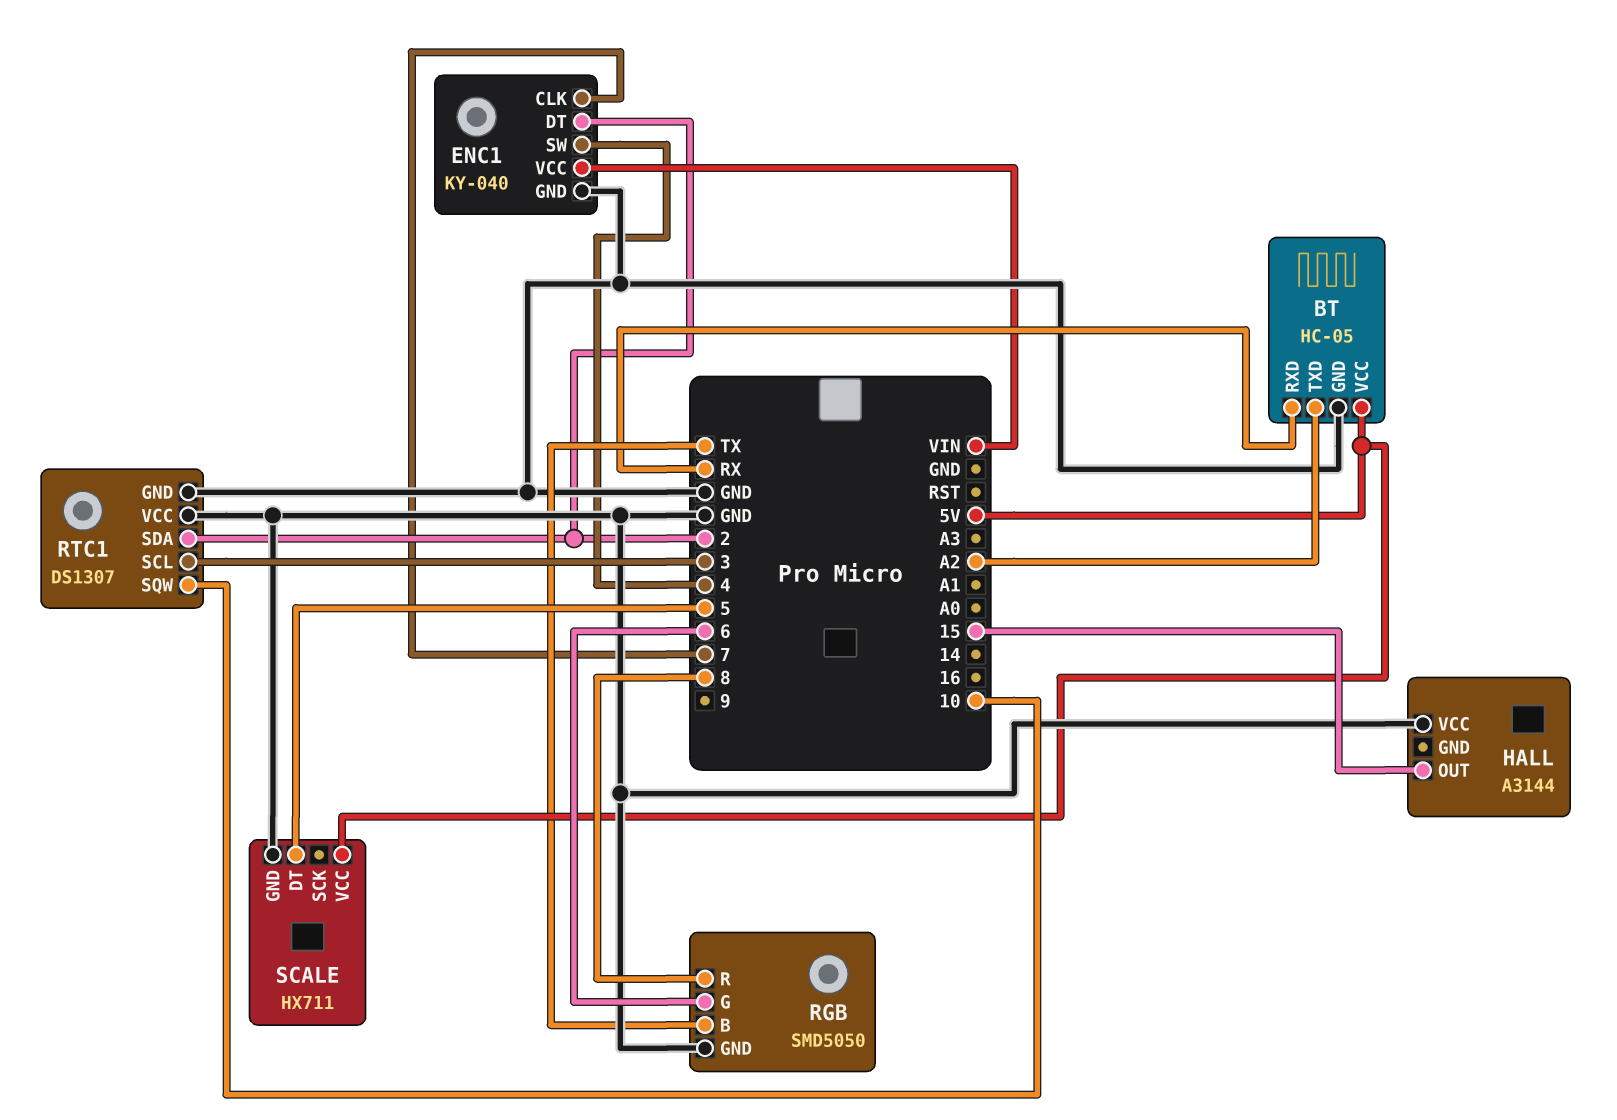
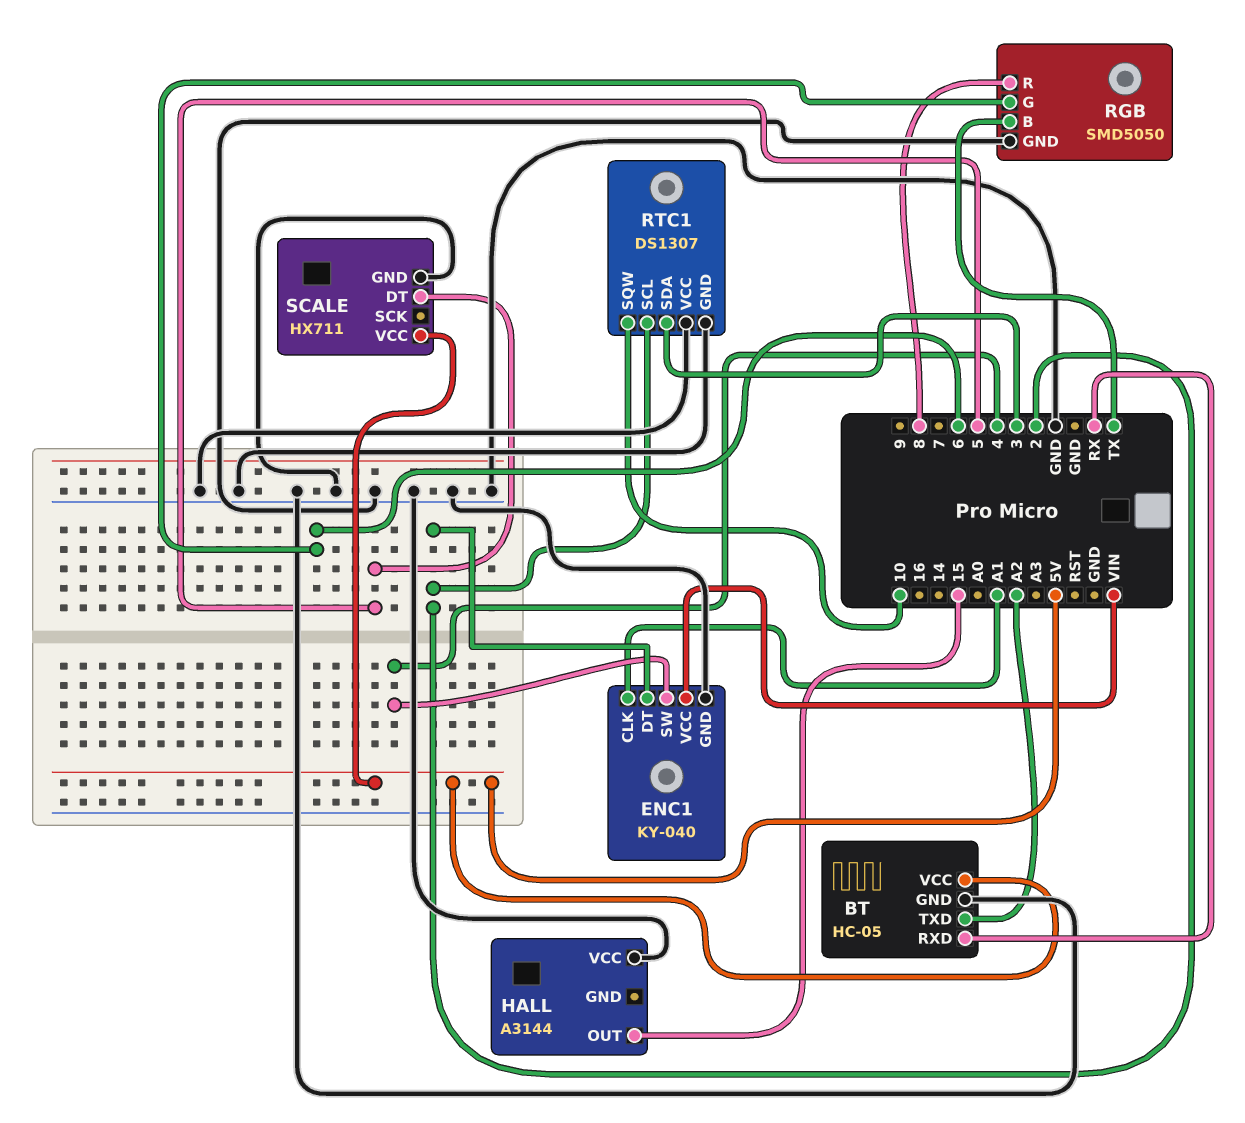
ENC1 pin CLK: 7 -> A1
RTC1 pin SCL: 3 -> 2
RTC1 pin SDA: 2 -> 3

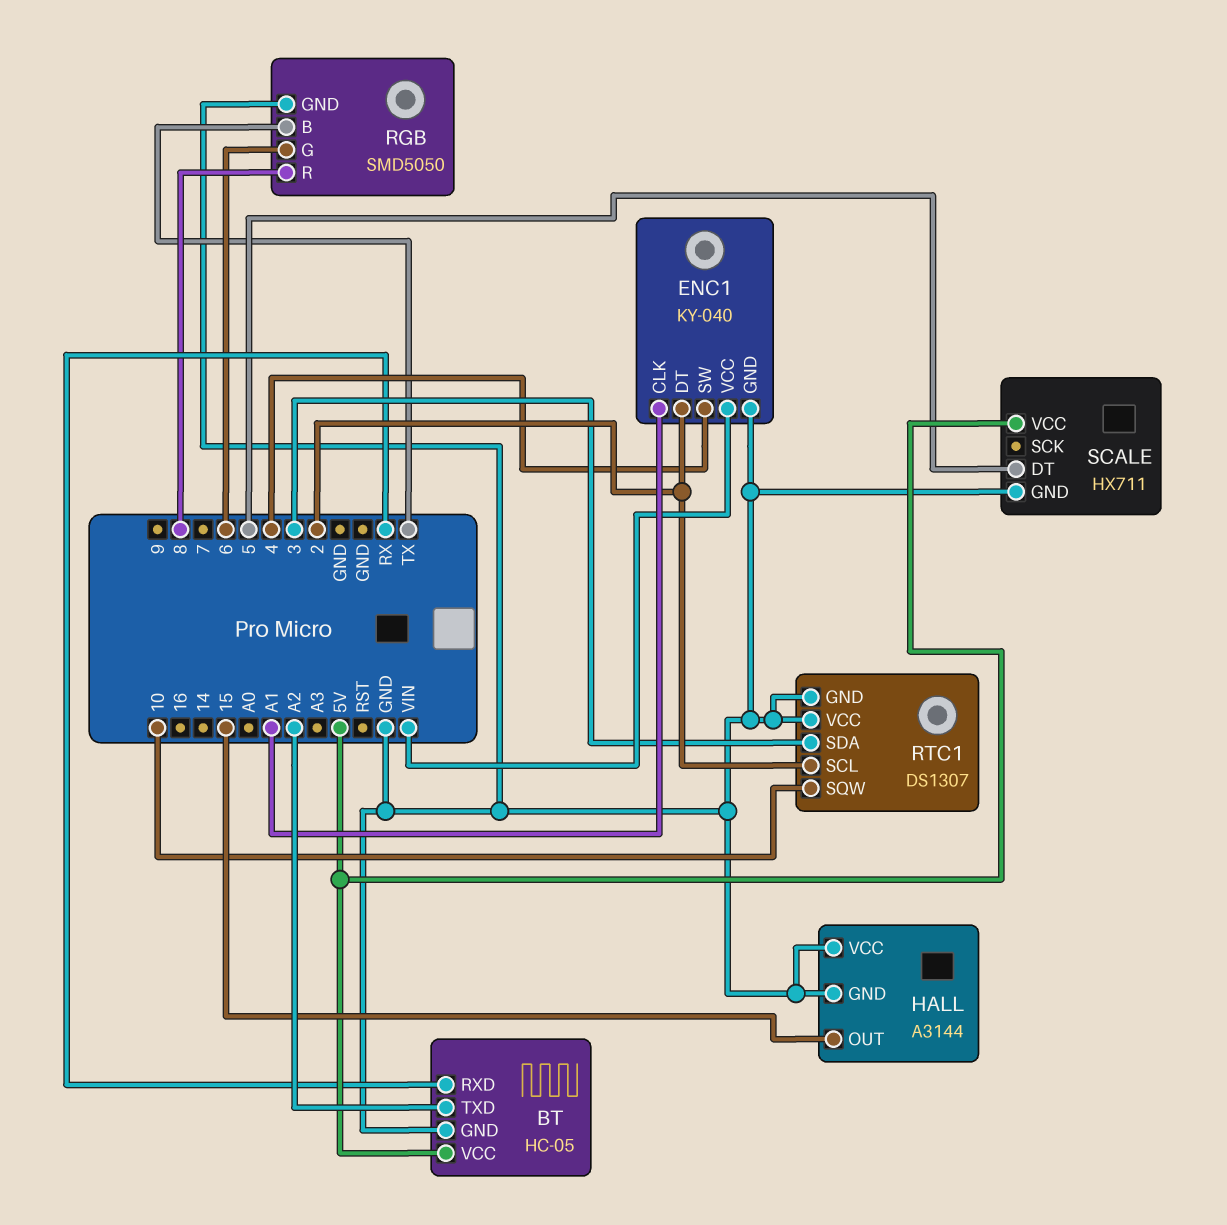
HALL pin GND: none -> GND

